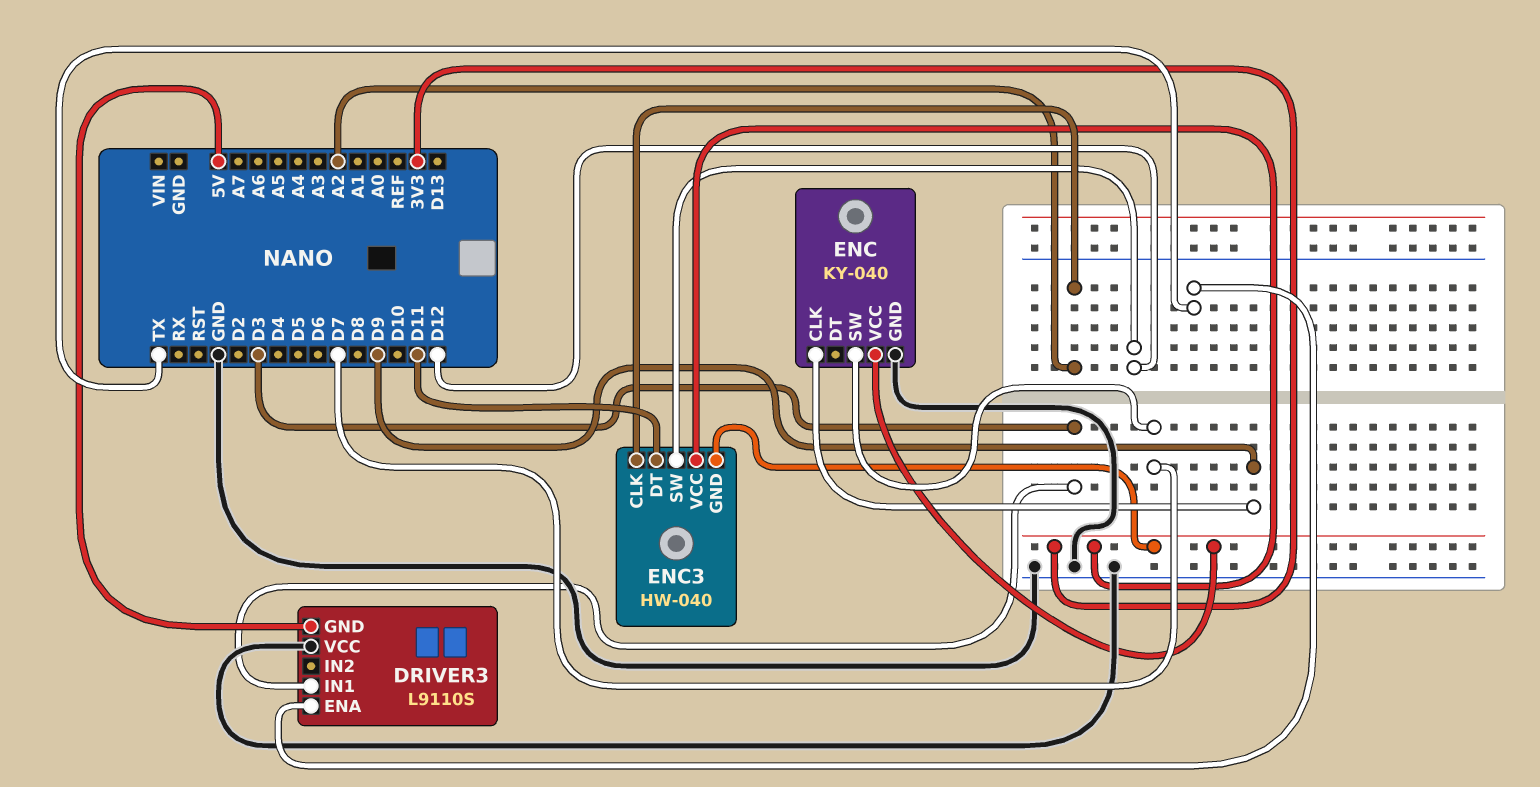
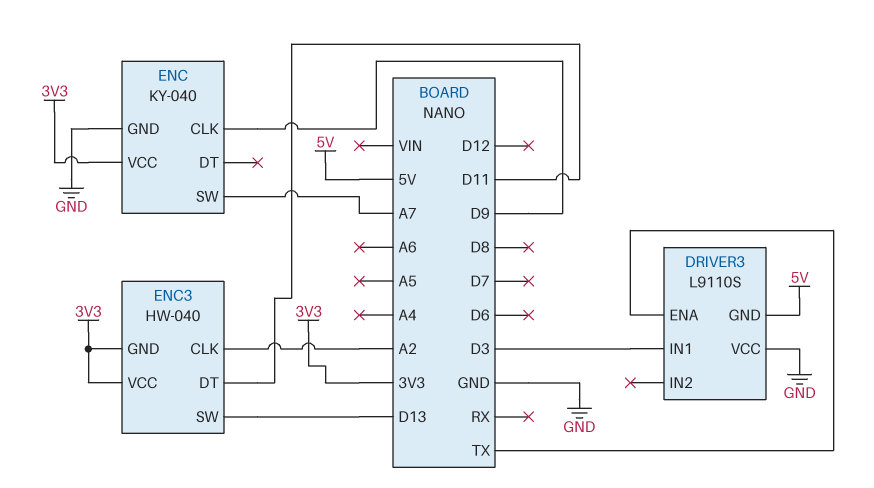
ENC pin SW: D7 -> A7
ENC3 pin SW: D12 -> D13

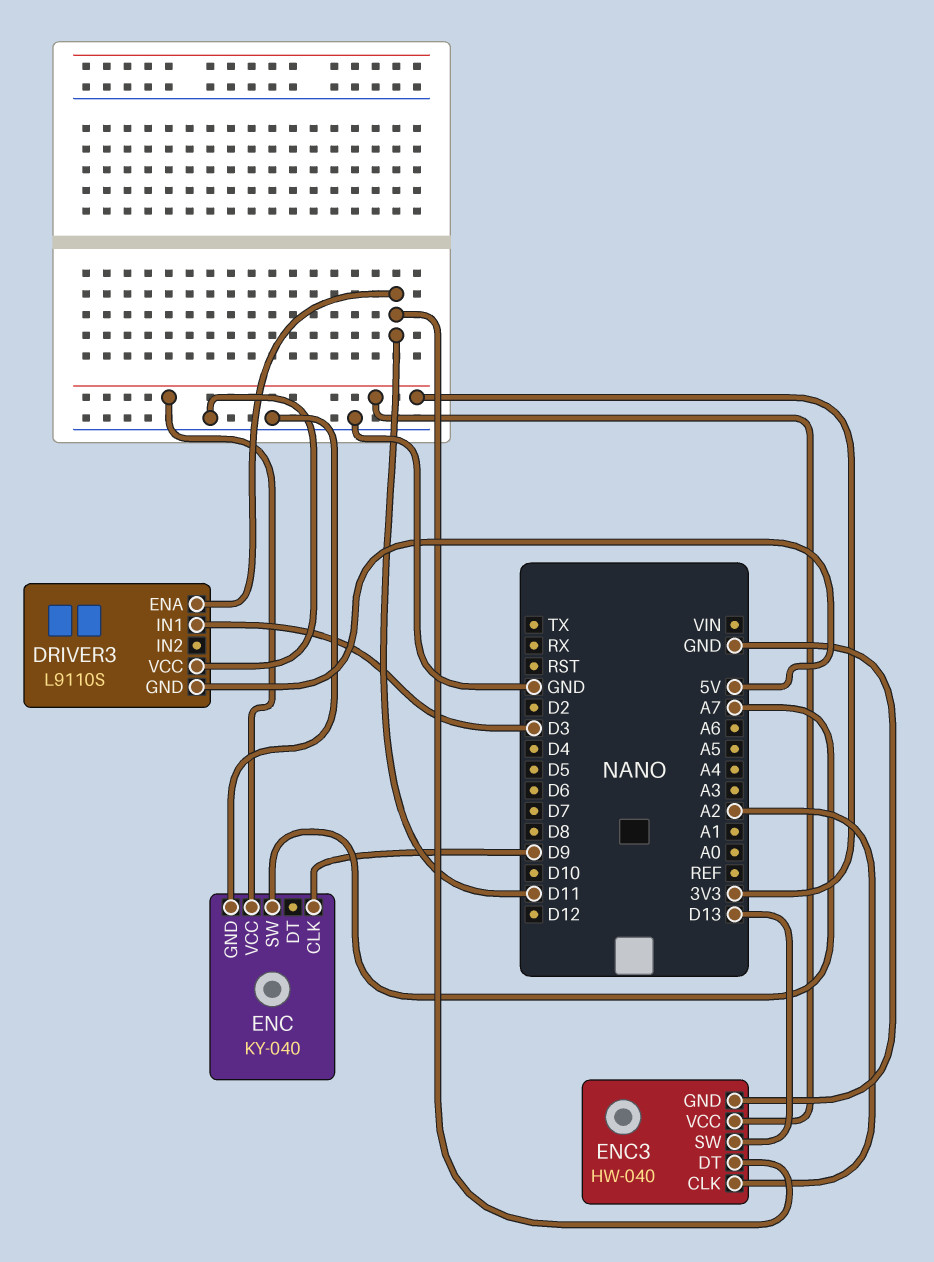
DRIVER3 pin ENA: TX -> D11
ENC3 pin GND: 3V3 -> GND

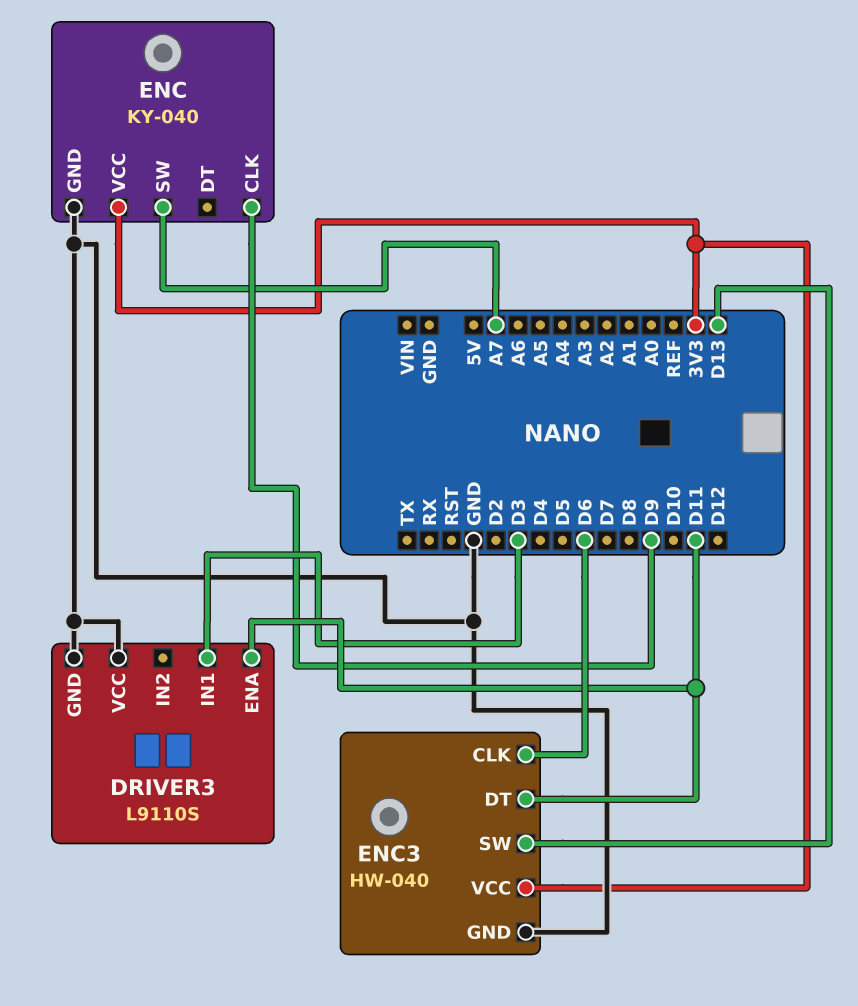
DRIVER3 pin GND: 5V -> GND
ENC3 pin CLK: A2 -> D6

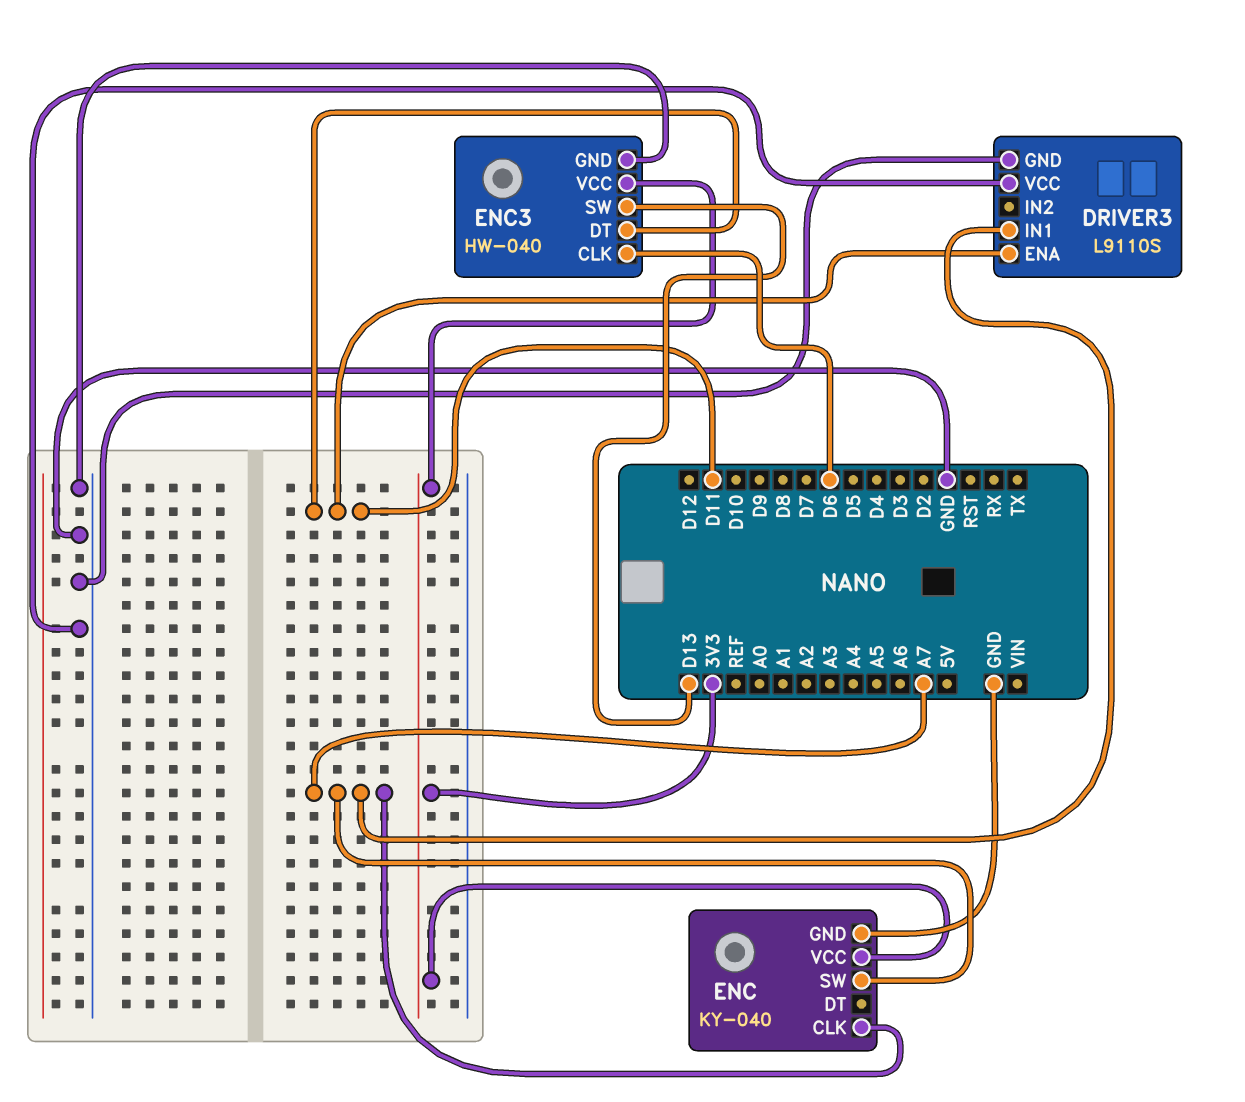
DRIVER3 pin IN1: D3 -> A7
ENC pin CLK: D9 -> A7

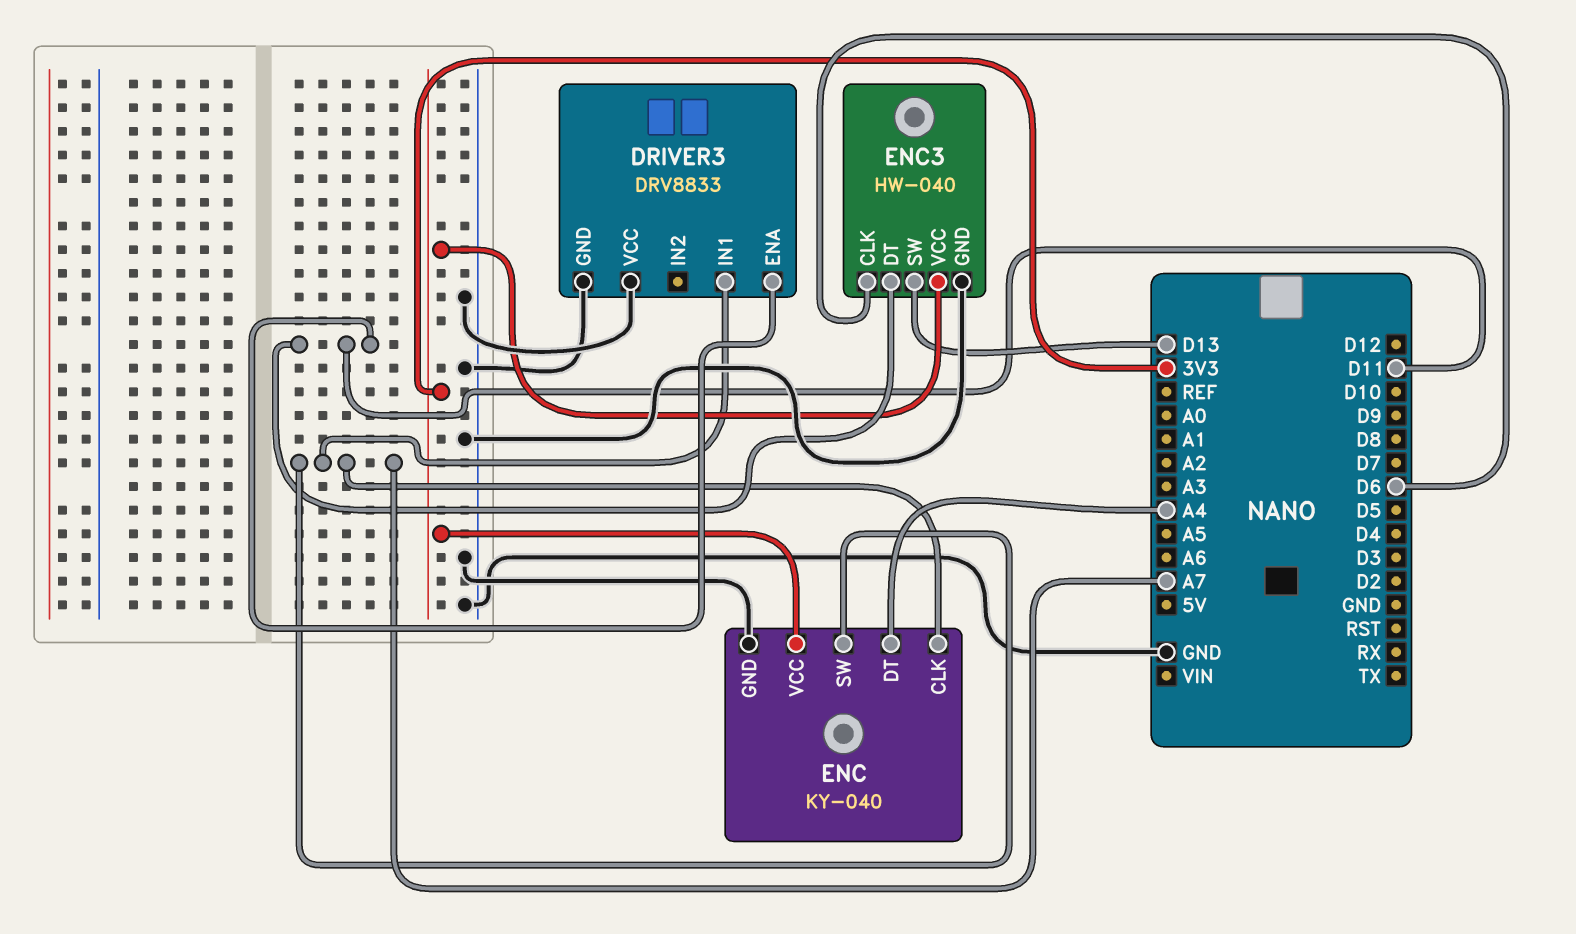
DRIVER3: L9110S -> DRV8833
ENC pin DT: none -> A4

